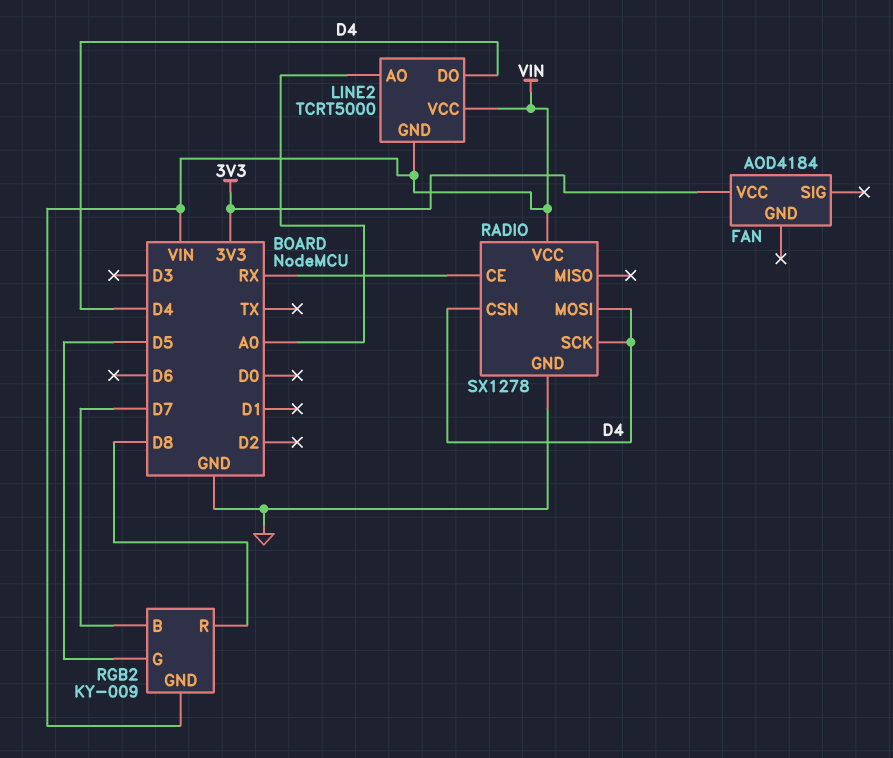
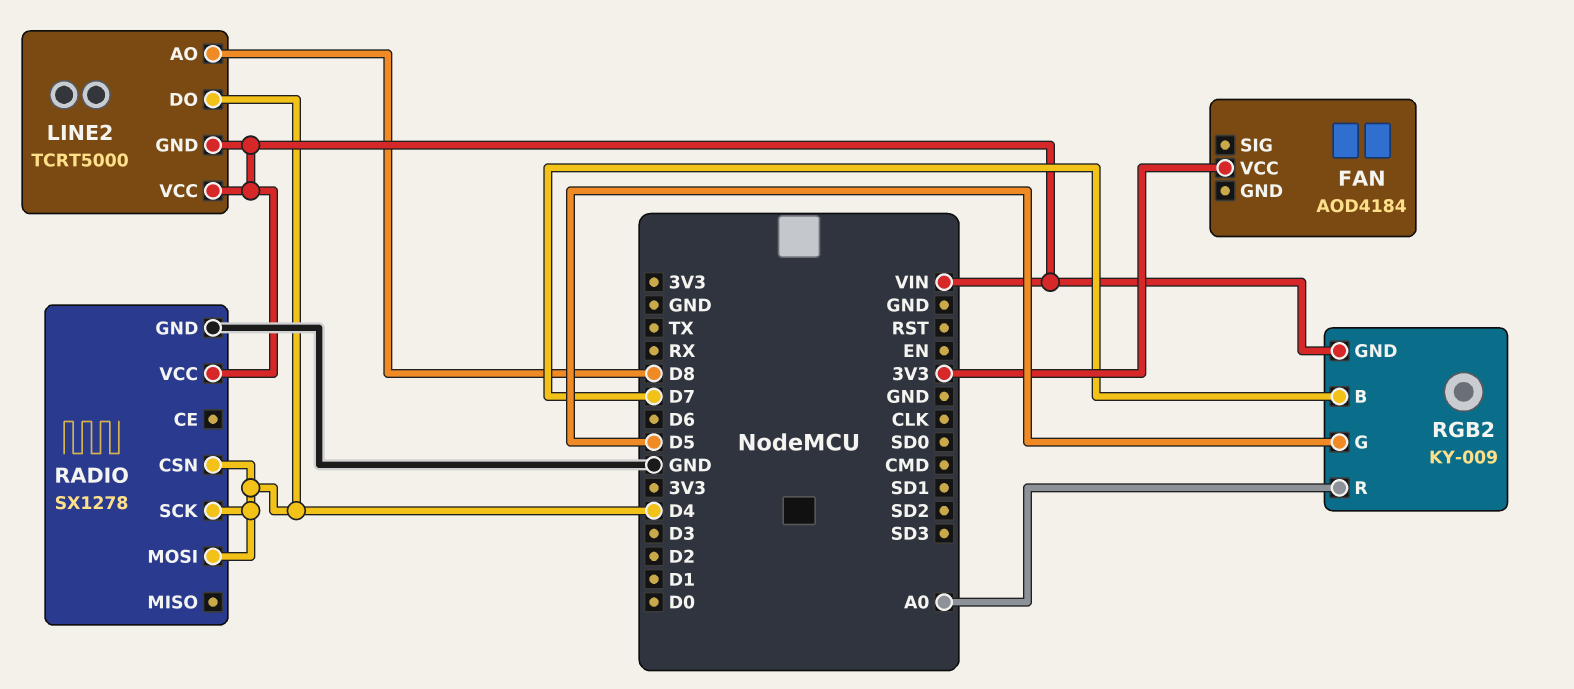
LINE2 pin AO: A0 -> D8
RADIO pin CE: RX -> none
RGB2 pin R: D8 -> A0

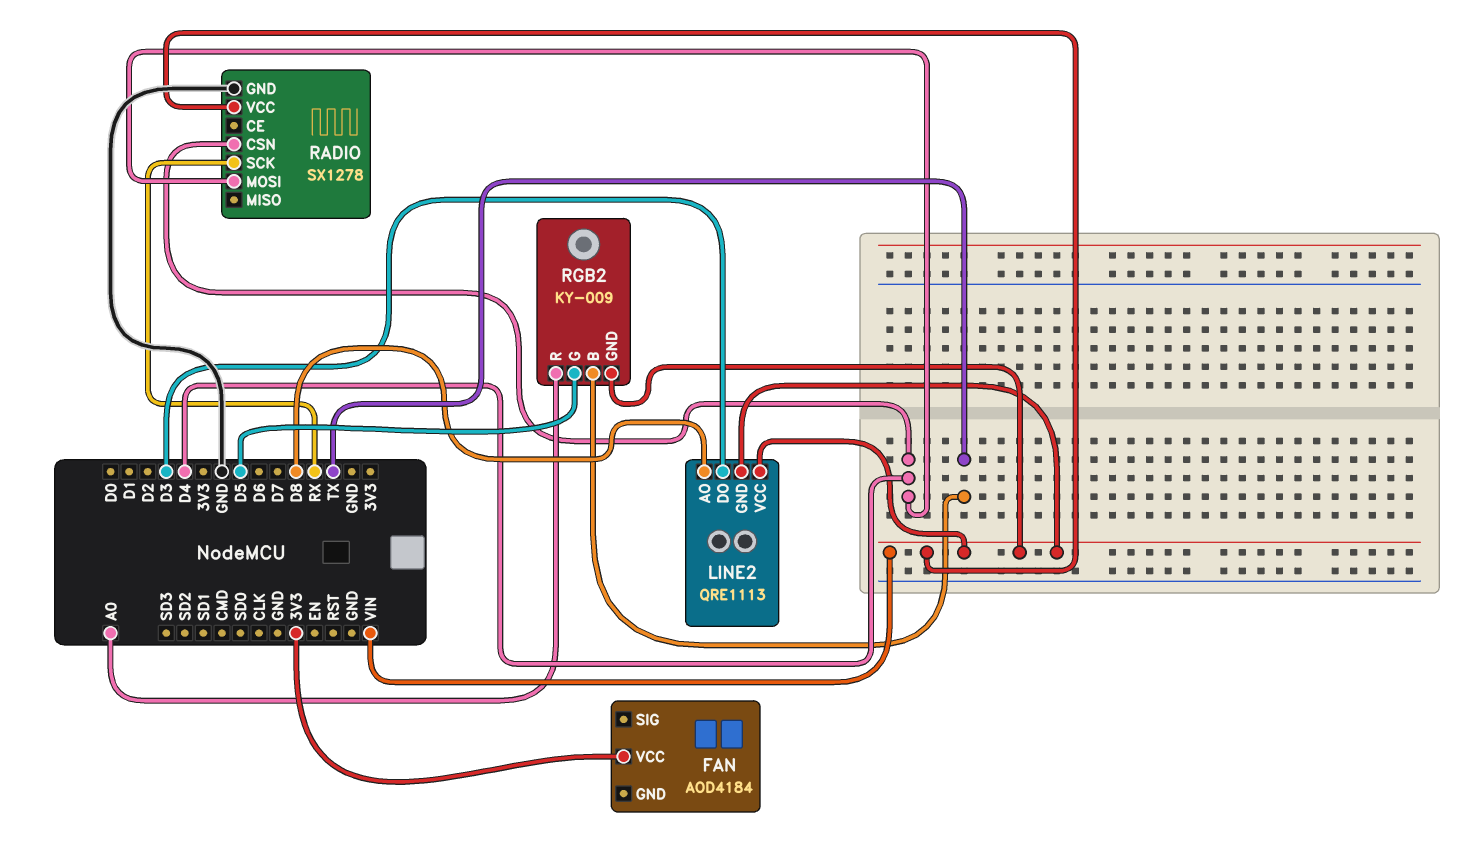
LINE2: TCRT5000 -> QRE1113
LINE2 pin DO: D4 -> D3
RADIO pin SCK: D4 -> RX
RGB2 pin B: D7 -> TX

